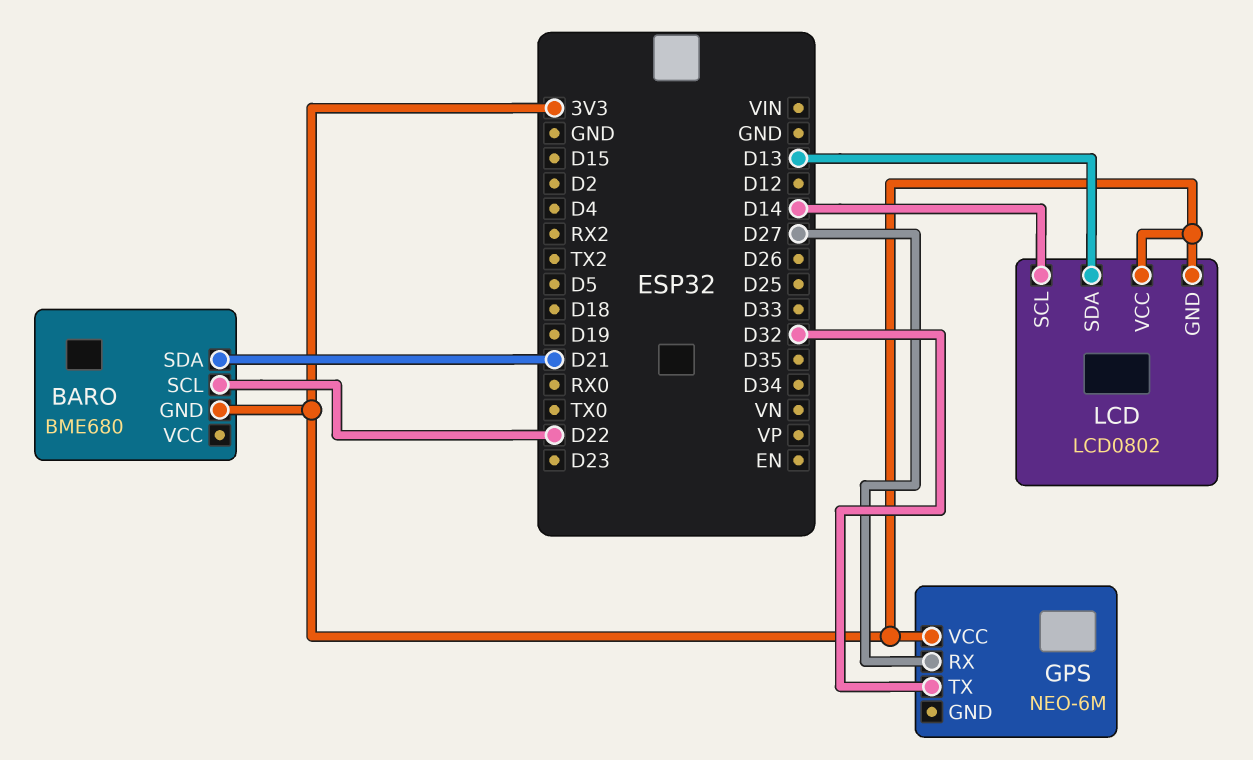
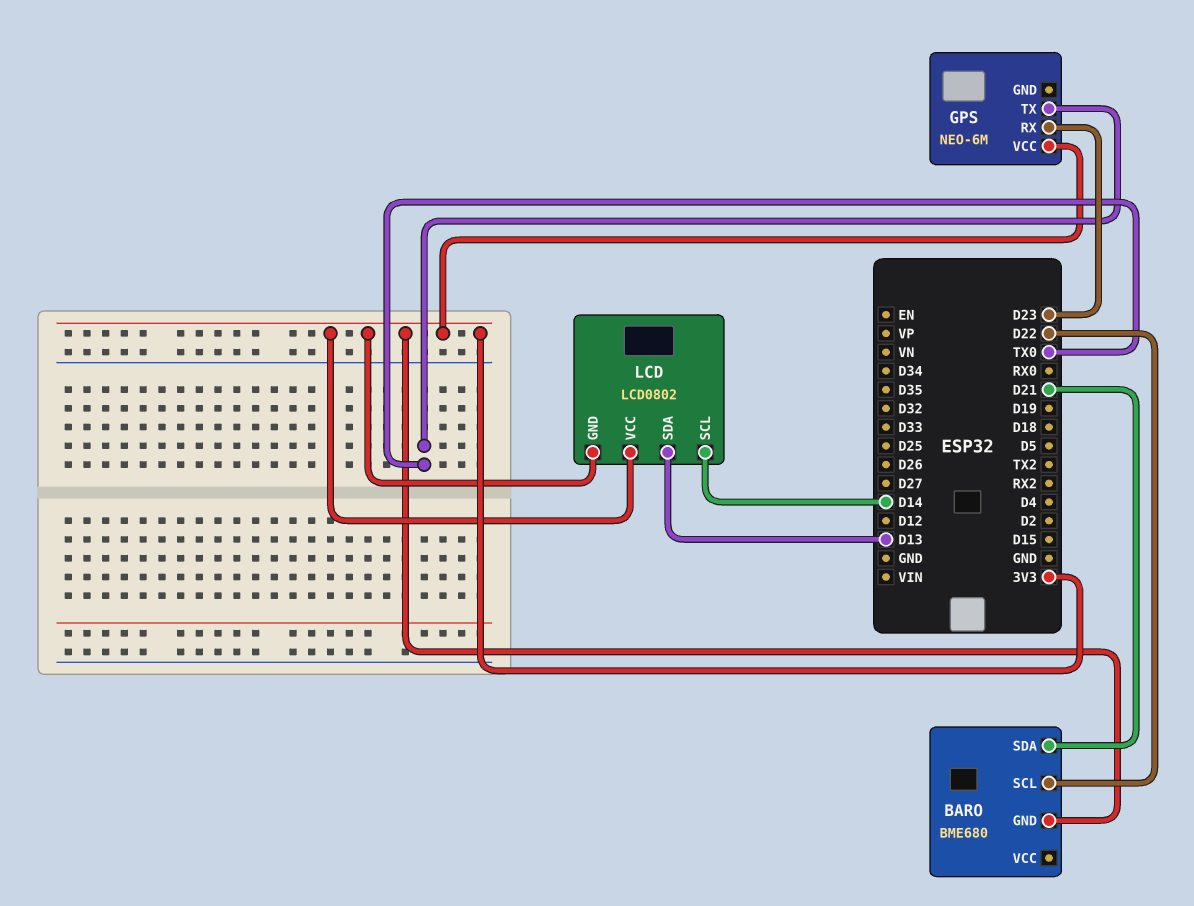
GPS pin RX: D27 -> D23
GPS pin TX: D32 -> TX0

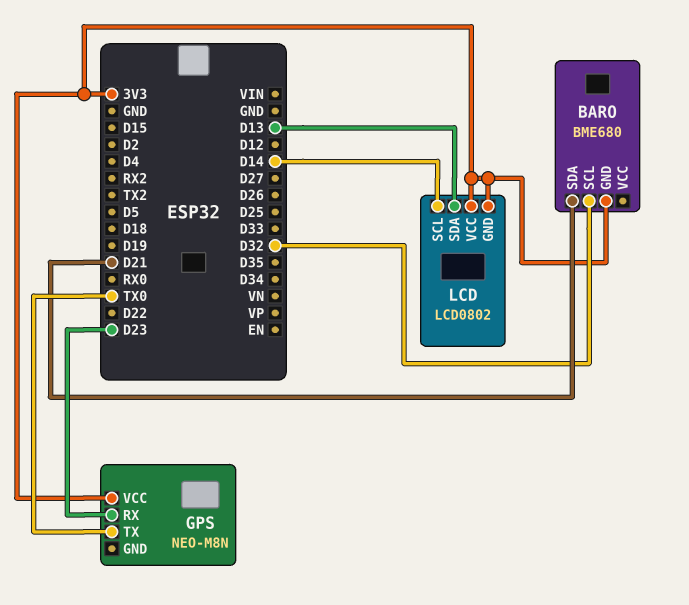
BARO pin SCL: D22 -> D32
GPS: NEO-6M -> NEO-M8N

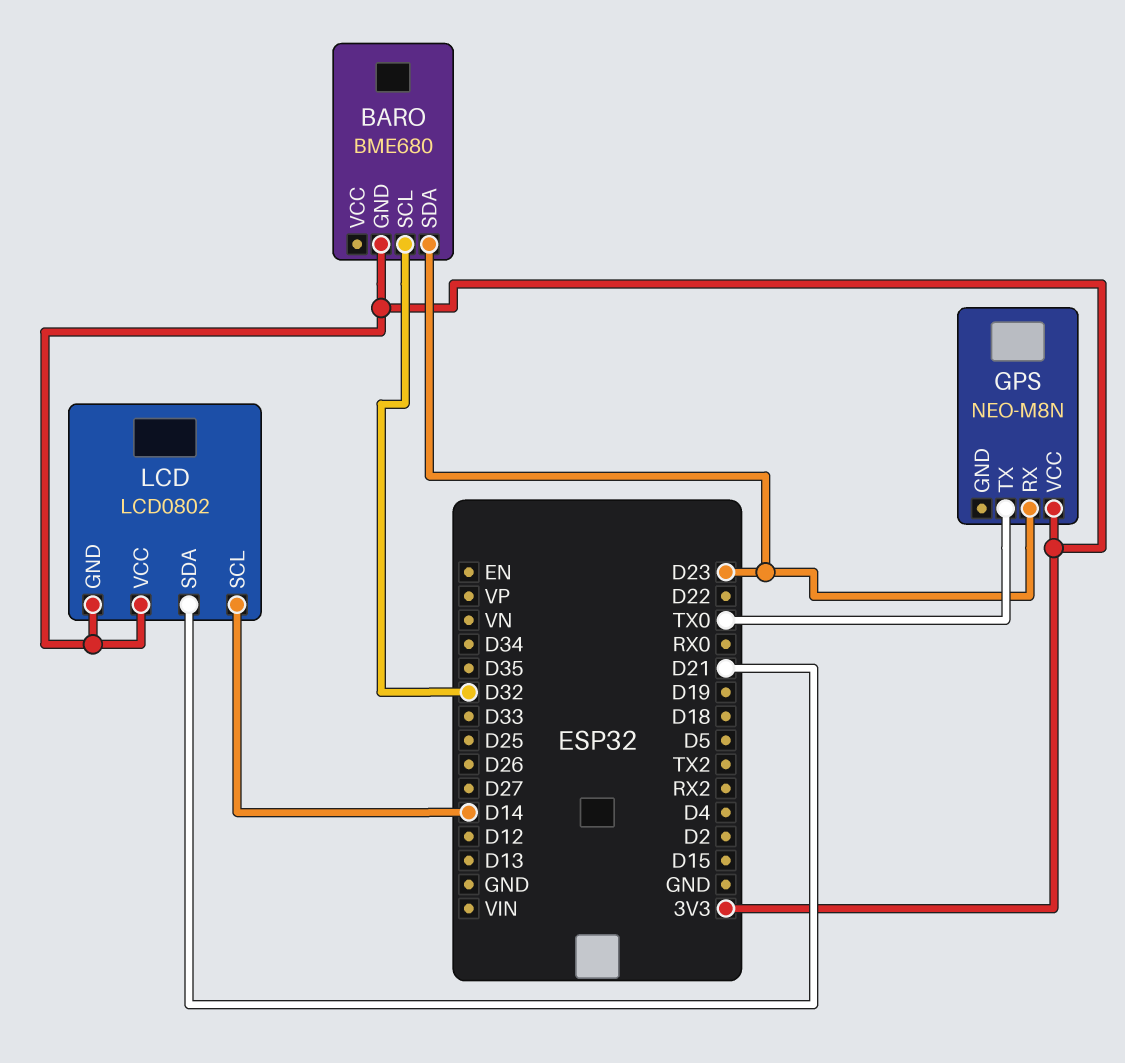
BARO pin SDA: D21 -> D23
LCD pin SDA: D13 -> D21

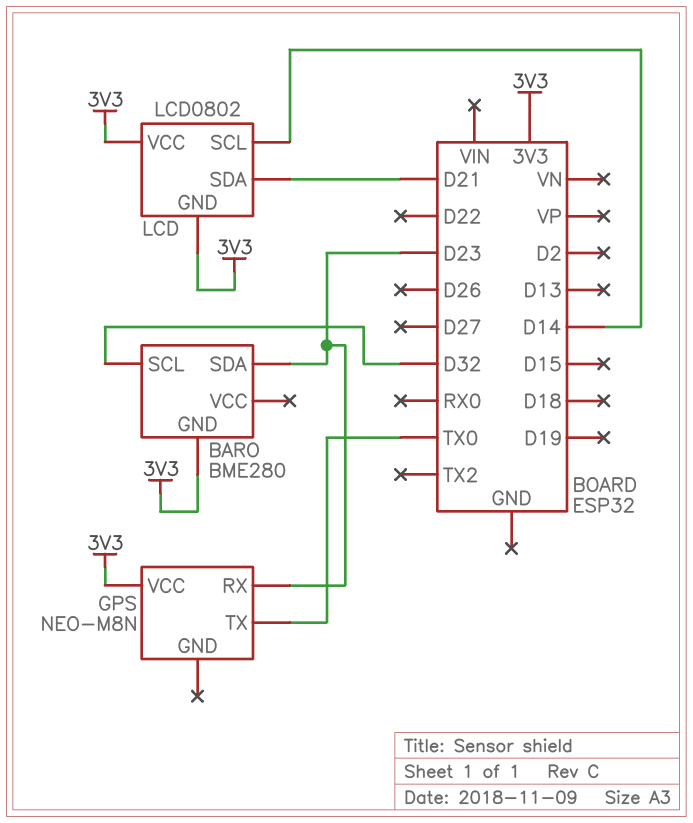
BARO: BME680 -> BME280

